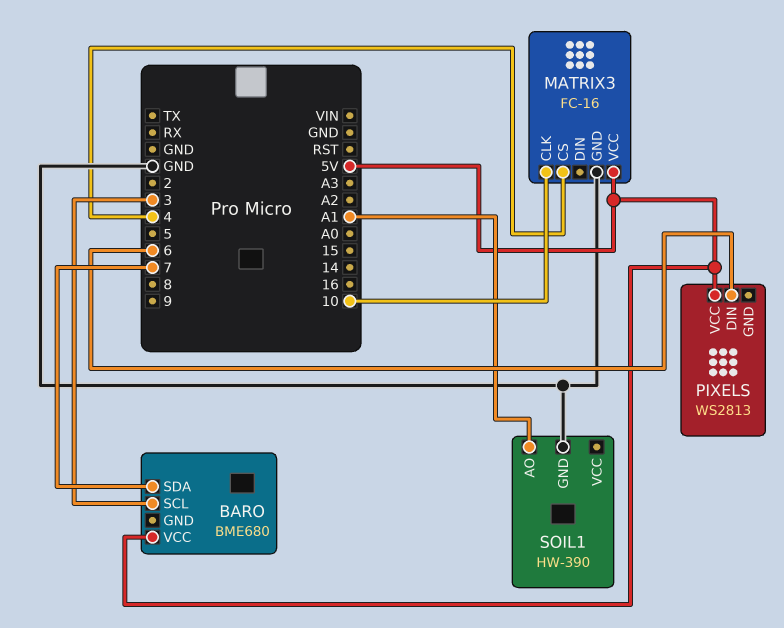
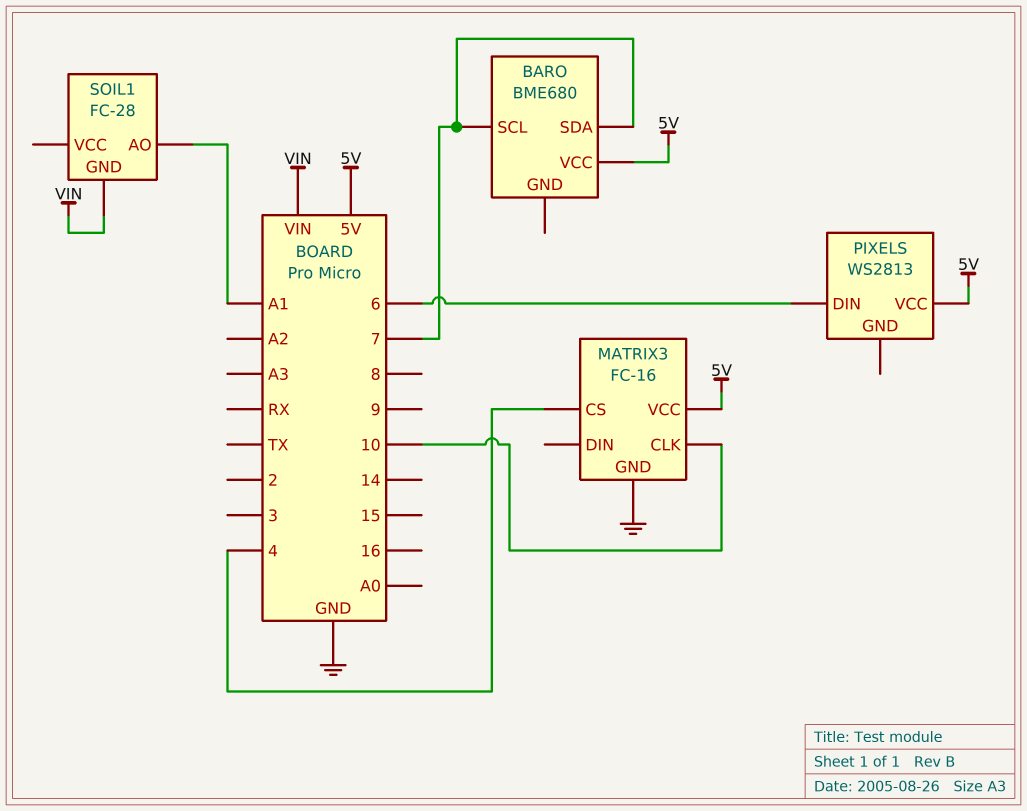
BARO pin SCL: 3 -> 7
SOIL1: HW-390 -> FC-28
SOIL1 pin GND: GND -> VIN

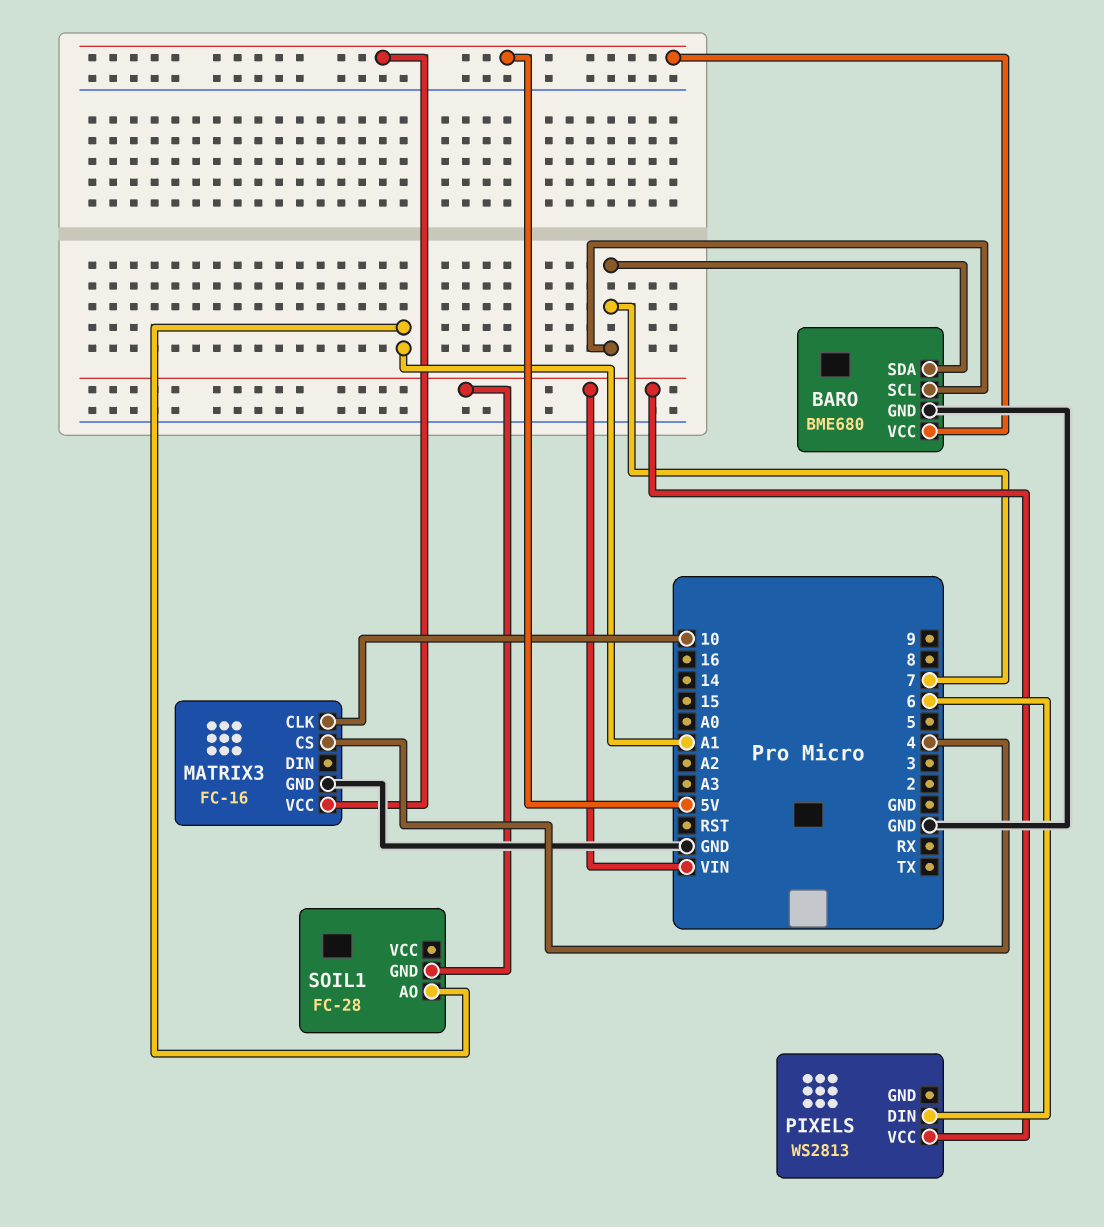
BARO pin GND: none -> GND
PIXELS pin VCC: 5V -> VIN

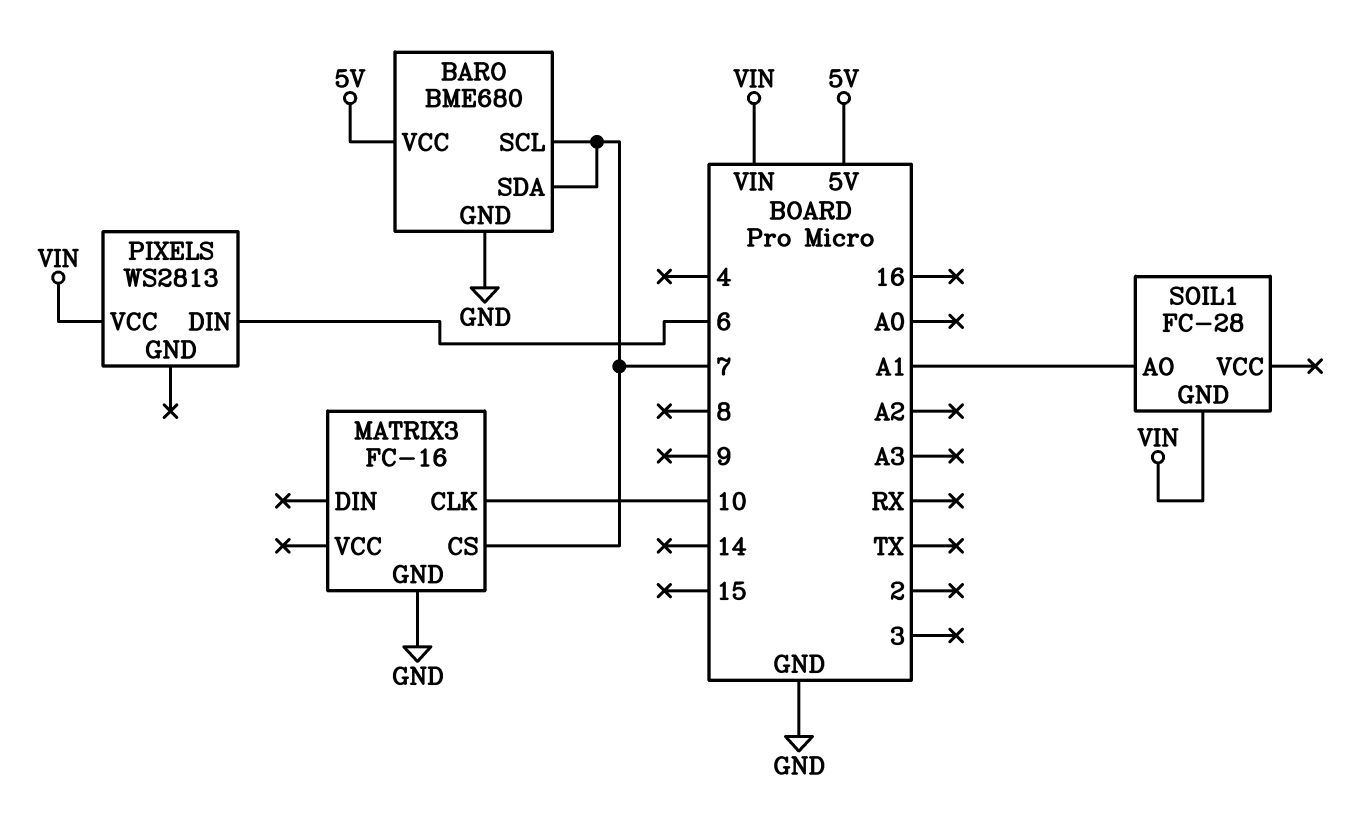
MATRIX3 pin CS: 4 -> 7
MATRIX3 pin VCC: 5V -> none

